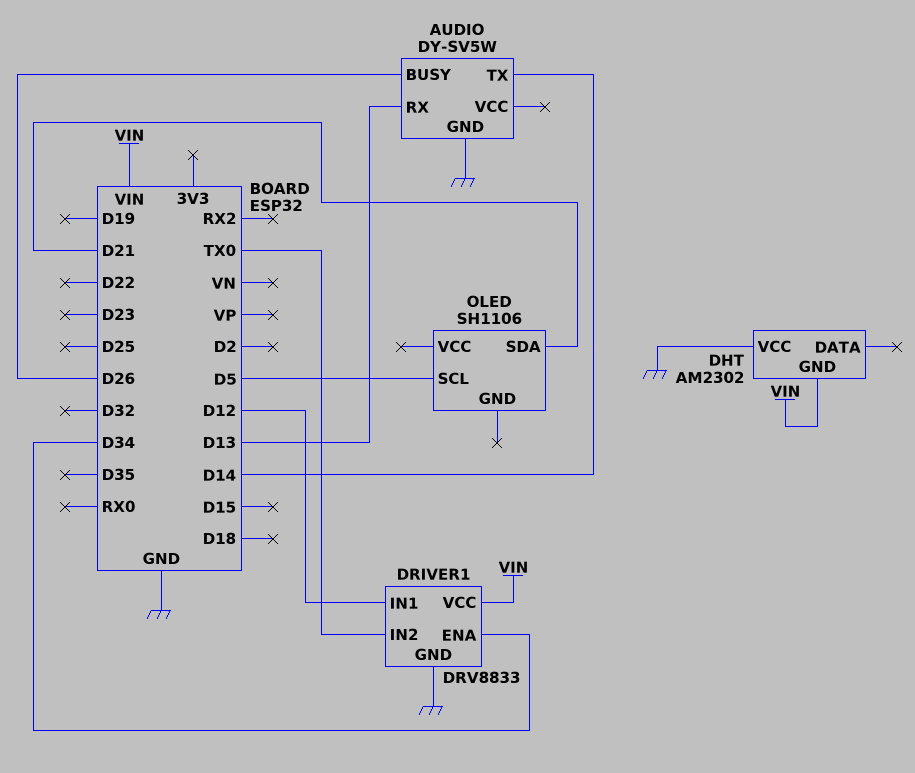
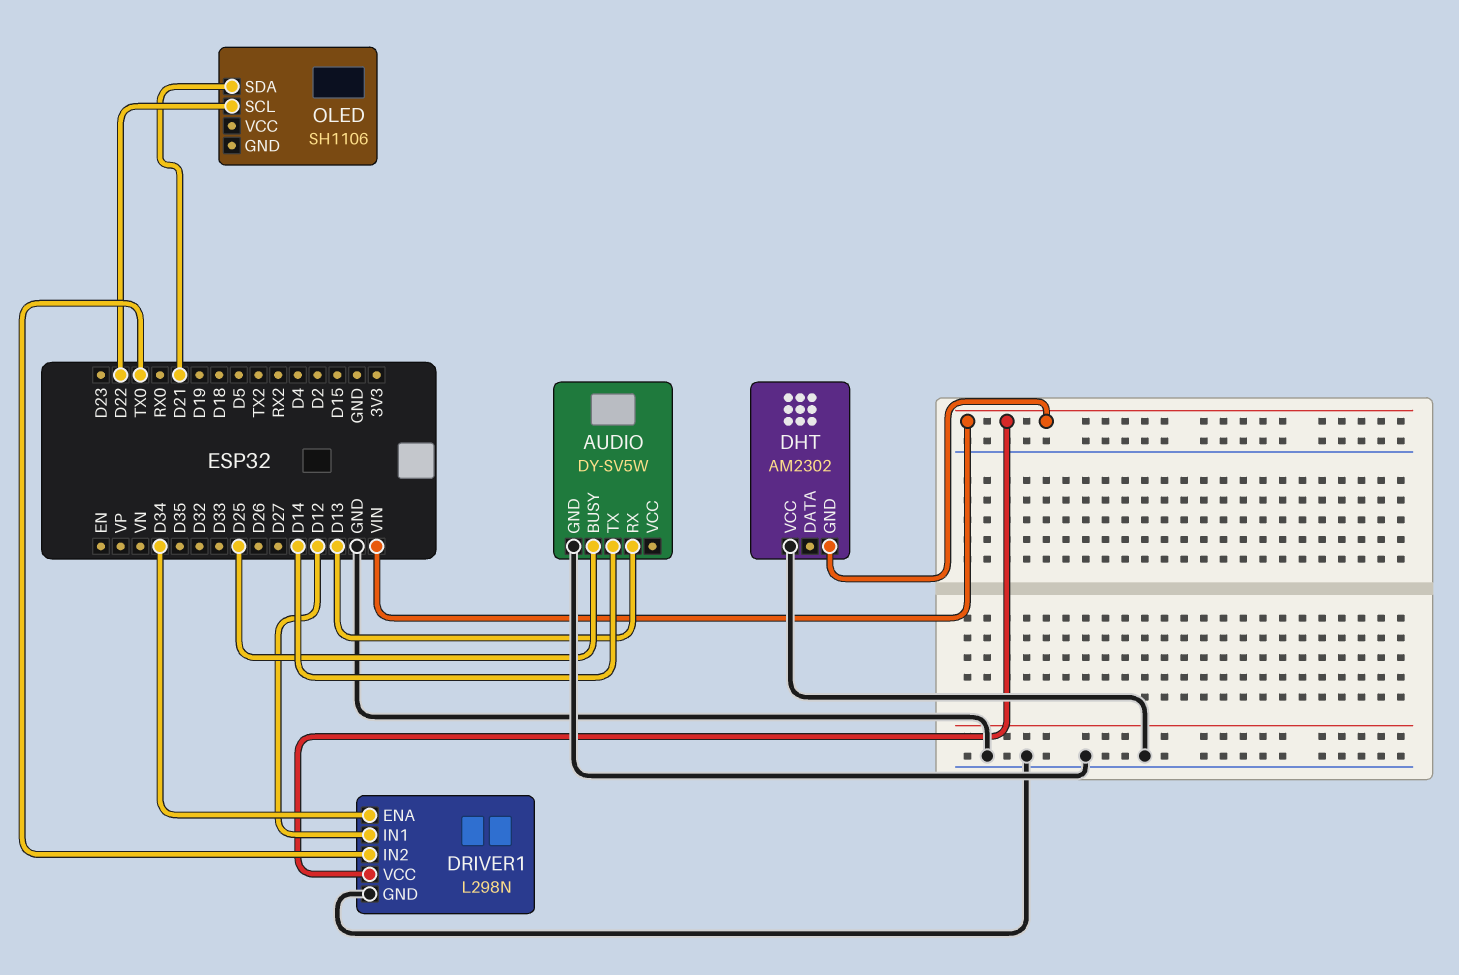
AUDIO pin BUSY: D26 -> D25
DRIVER1: DRV8833 -> L298N
OLED pin SCL: D5 -> D22

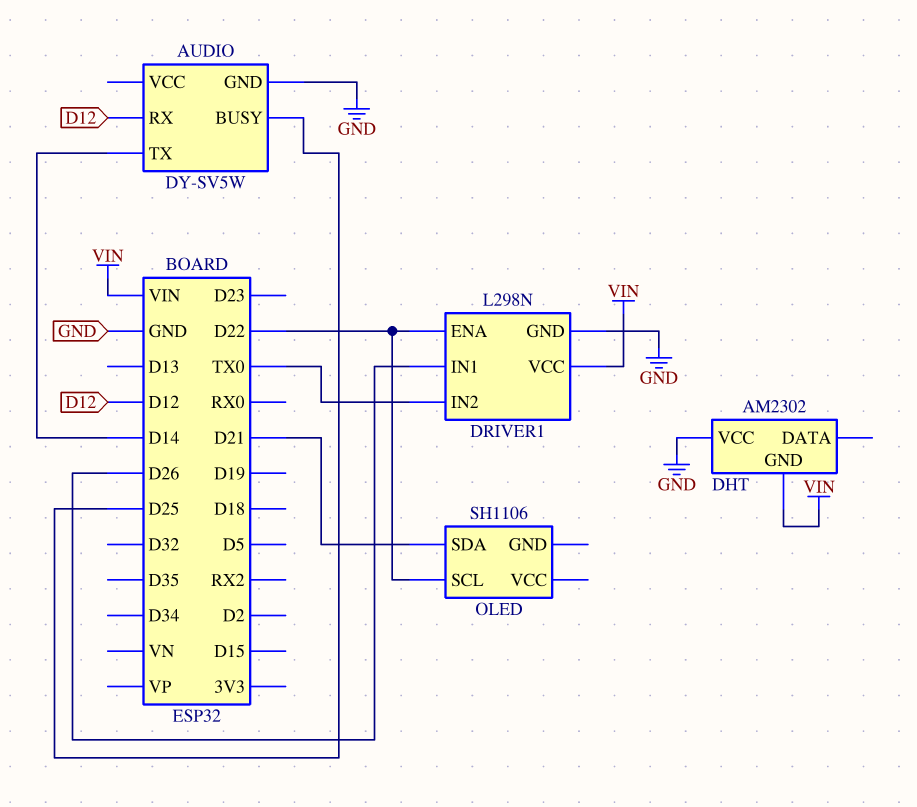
AUDIO pin RX: D13 -> D12
DRIVER1 pin ENA: D34 -> D22
DRIVER1 pin IN1: D12 -> D26

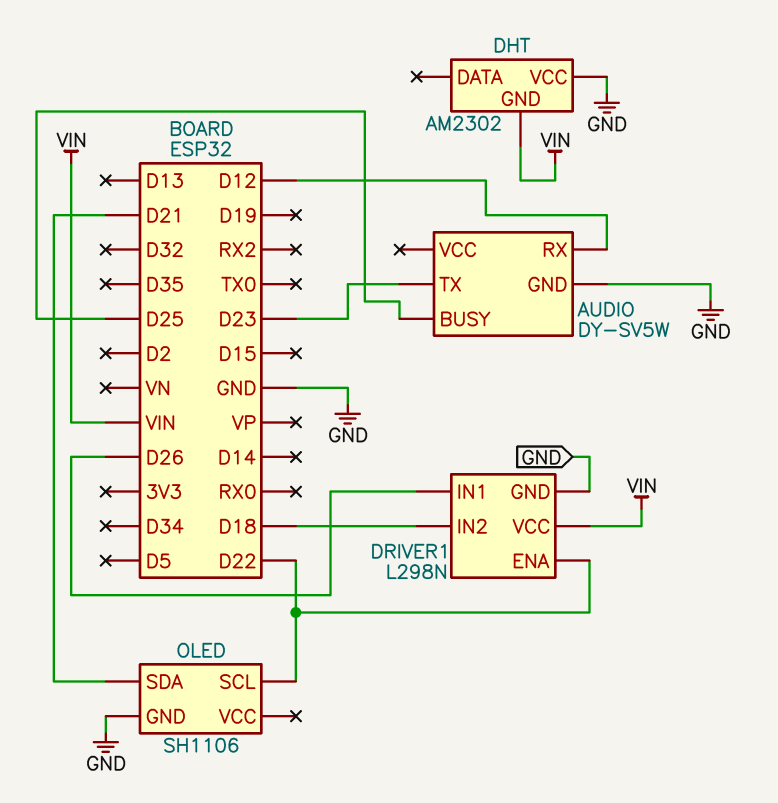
AUDIO pin TX: D14 -> D23
DRIVER1 pin IN2: TX0 -> D18
OLED pin GND: none -> GND

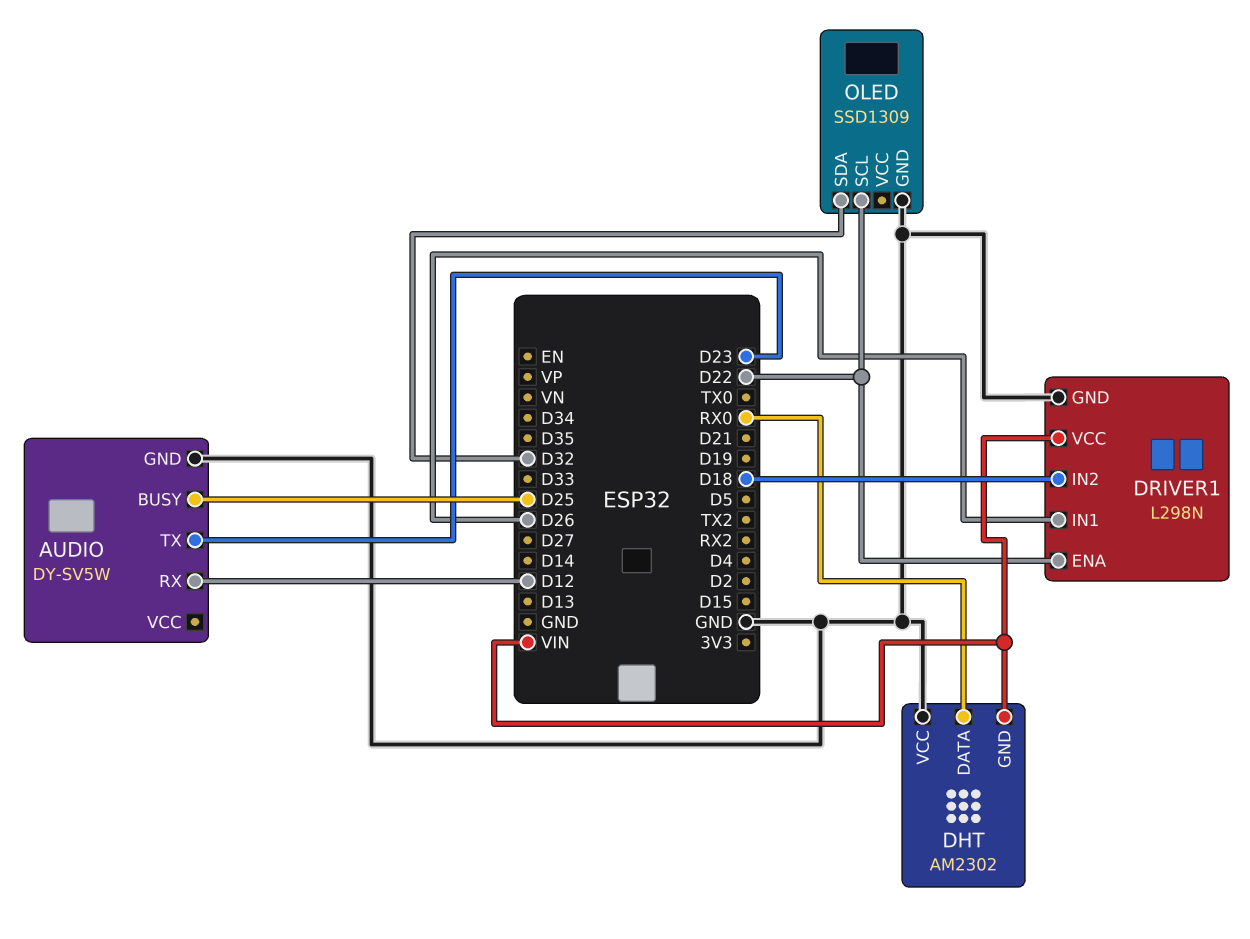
DHT pin DATA: none -> RX0
OLED: SH1106 -> SSD1309
OLED pin SDA: D21 -> D32

